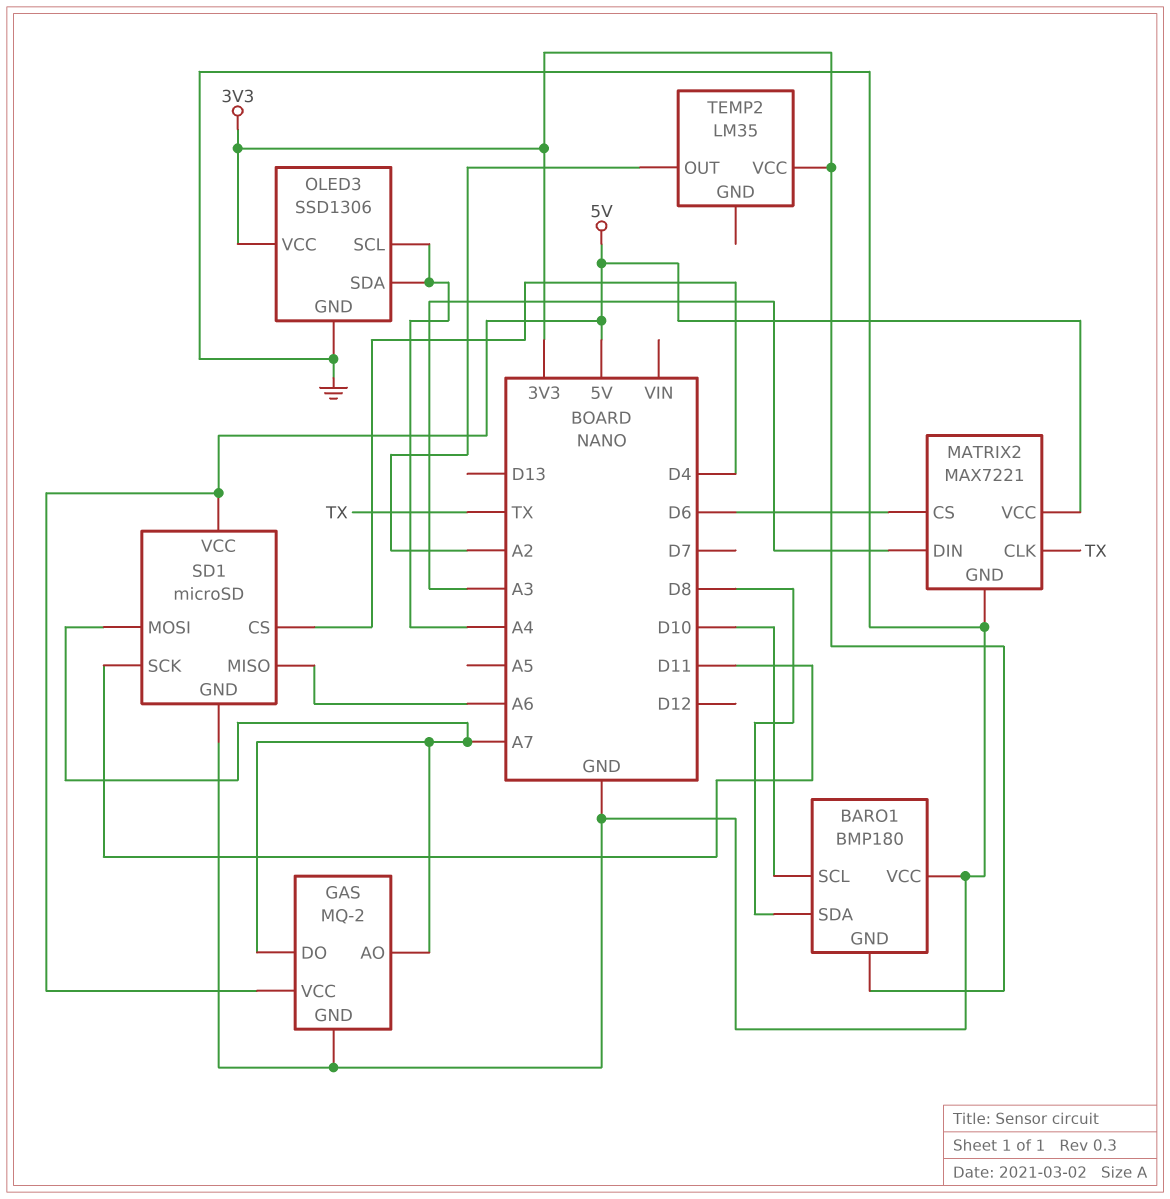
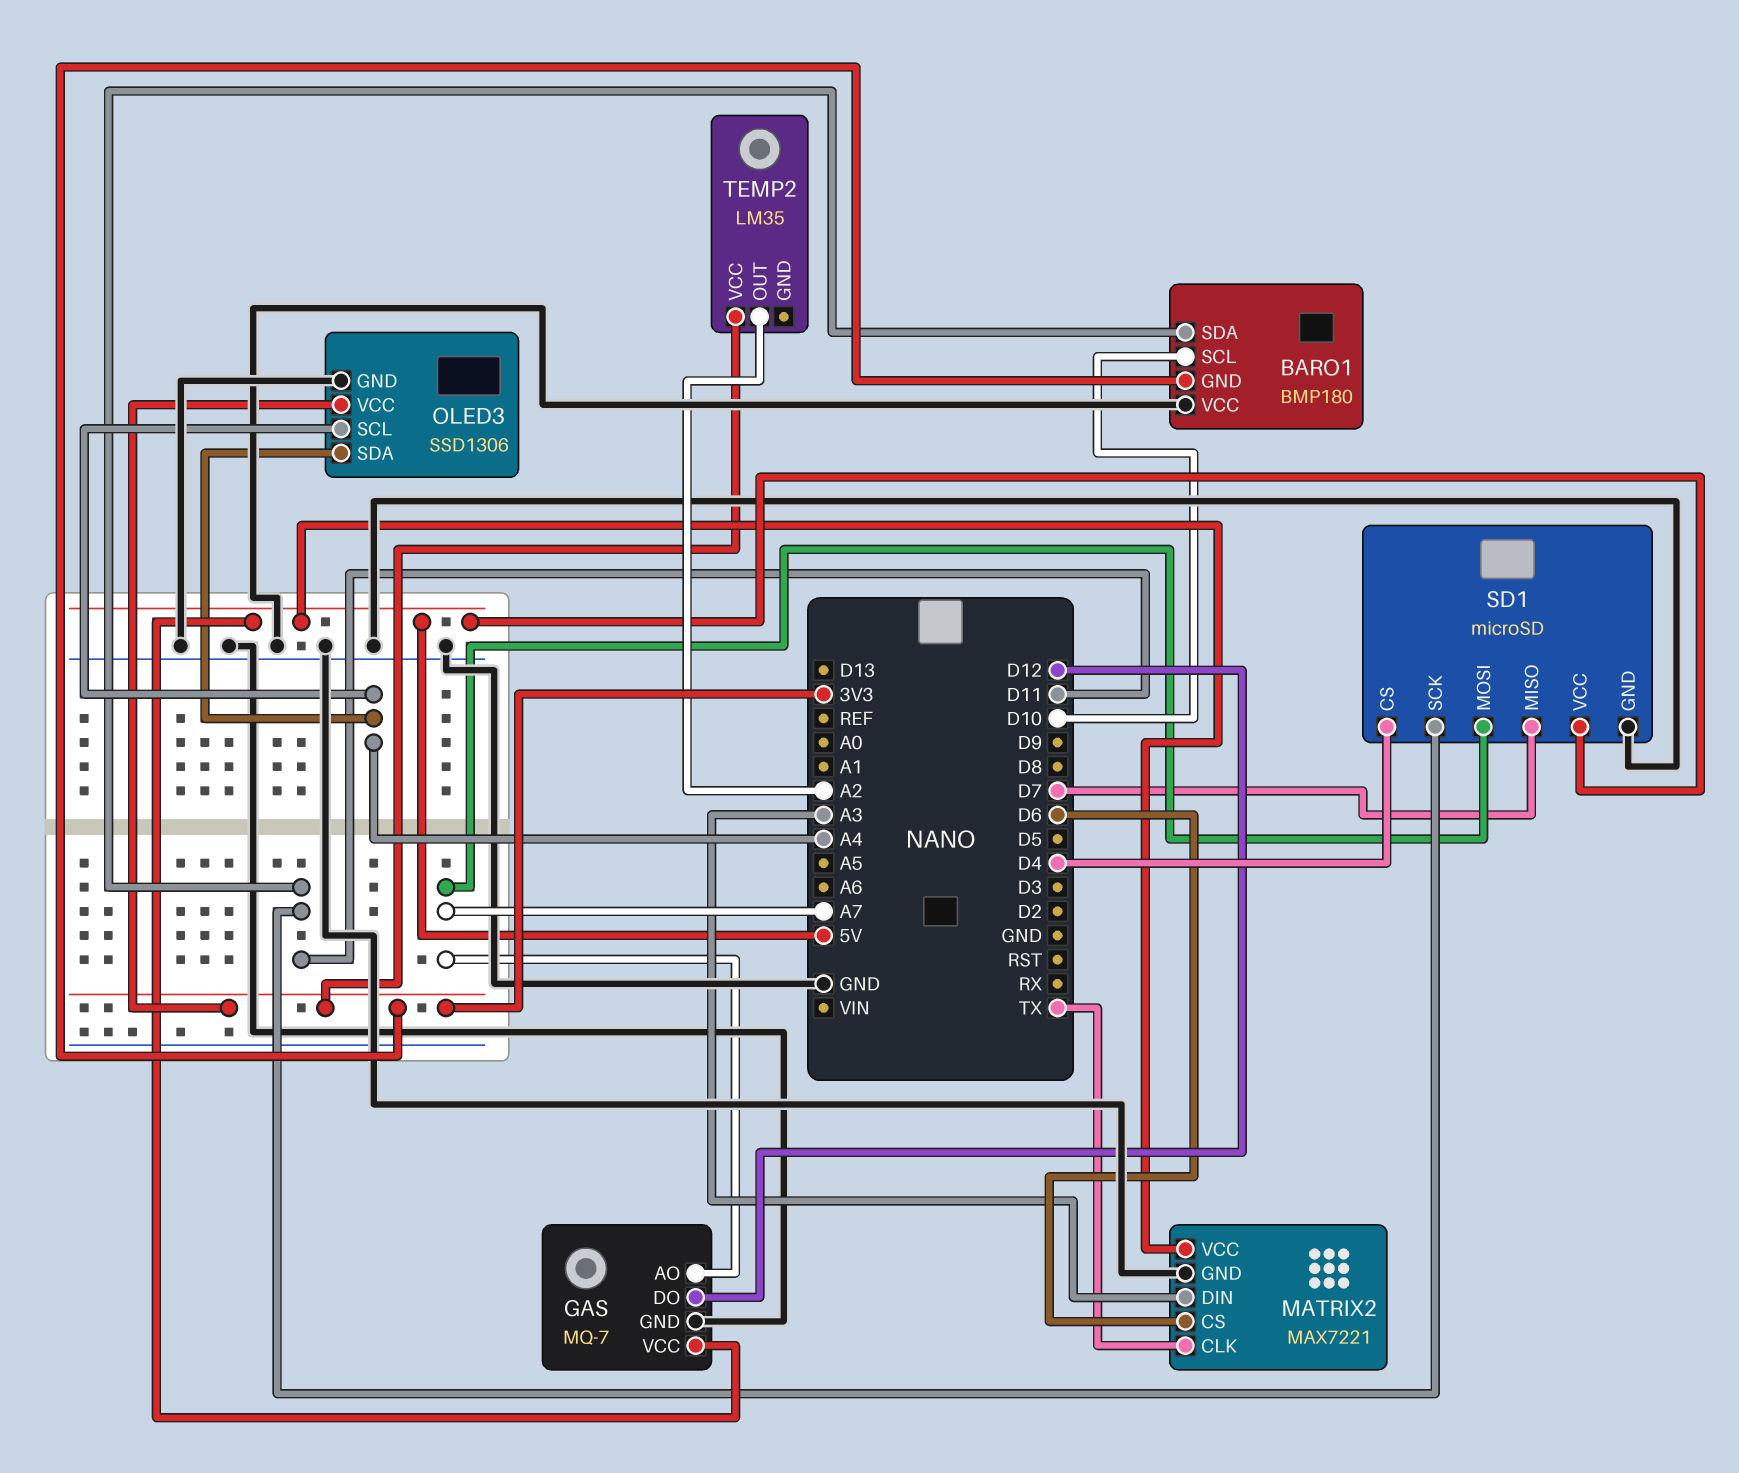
BARO1 pin SDA: D8 -> D11
GAS: MQ-2 -> MQ-7
GAS pin DO: A7 -> D12
SD1 pin MISO: A6 -> D7

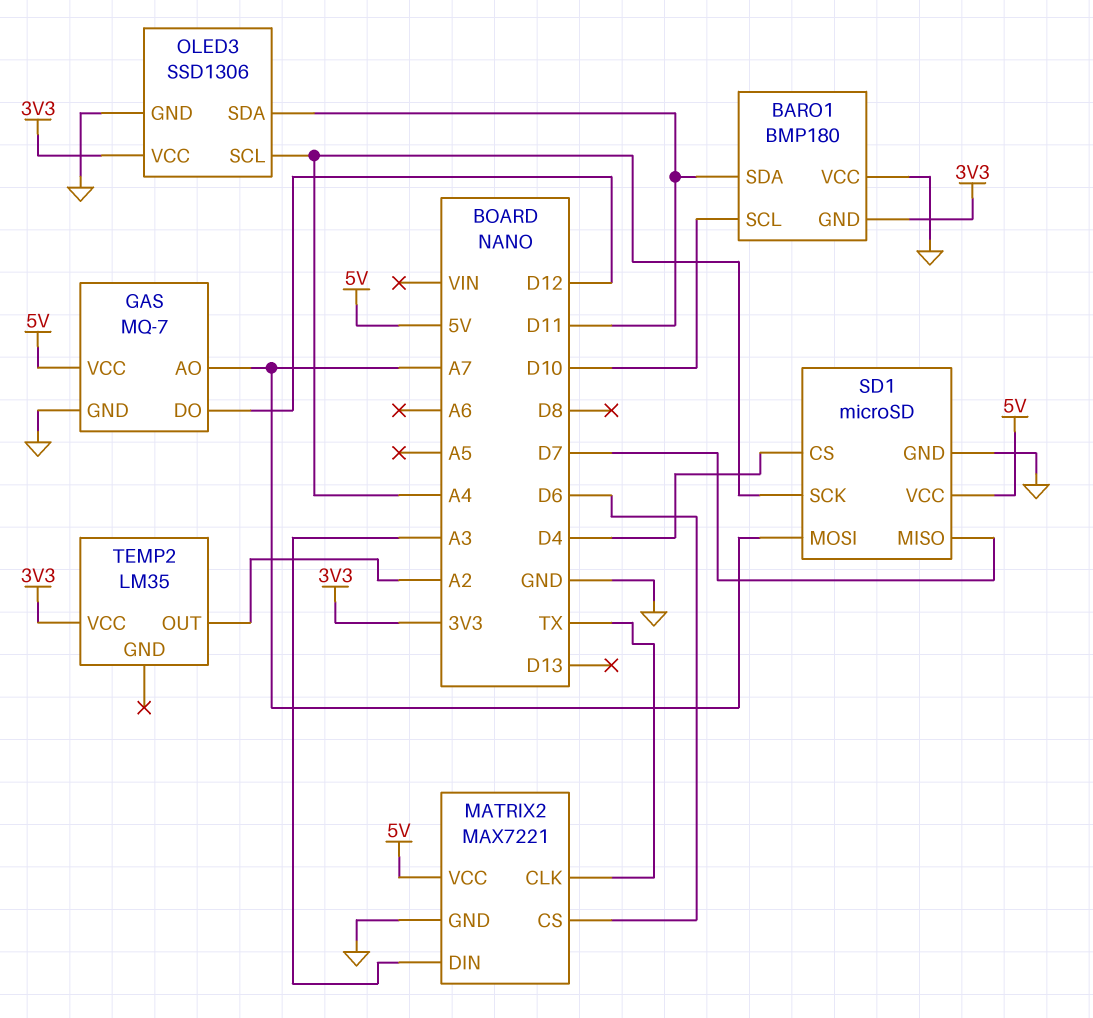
OLED3 pin SDA: A4 -> D11
SD1 pin SCK: D11 -> A4

